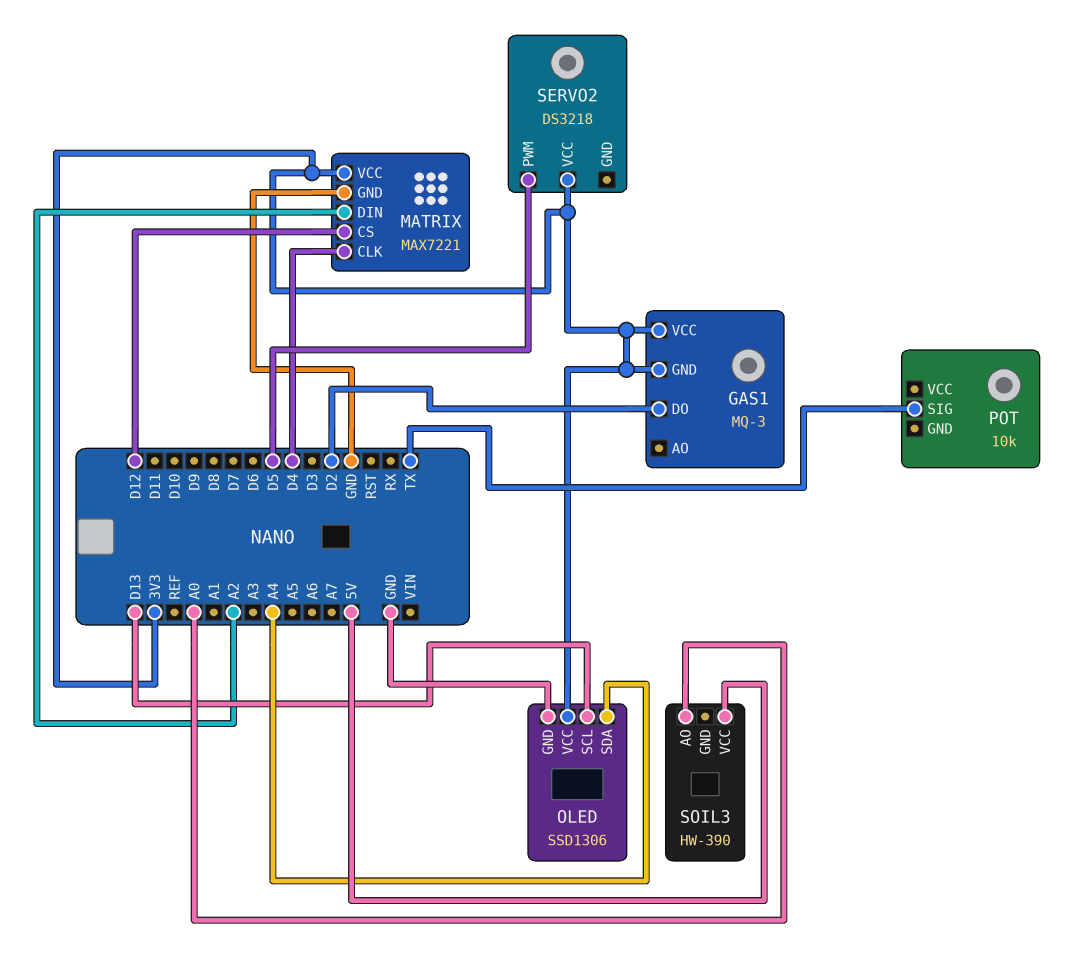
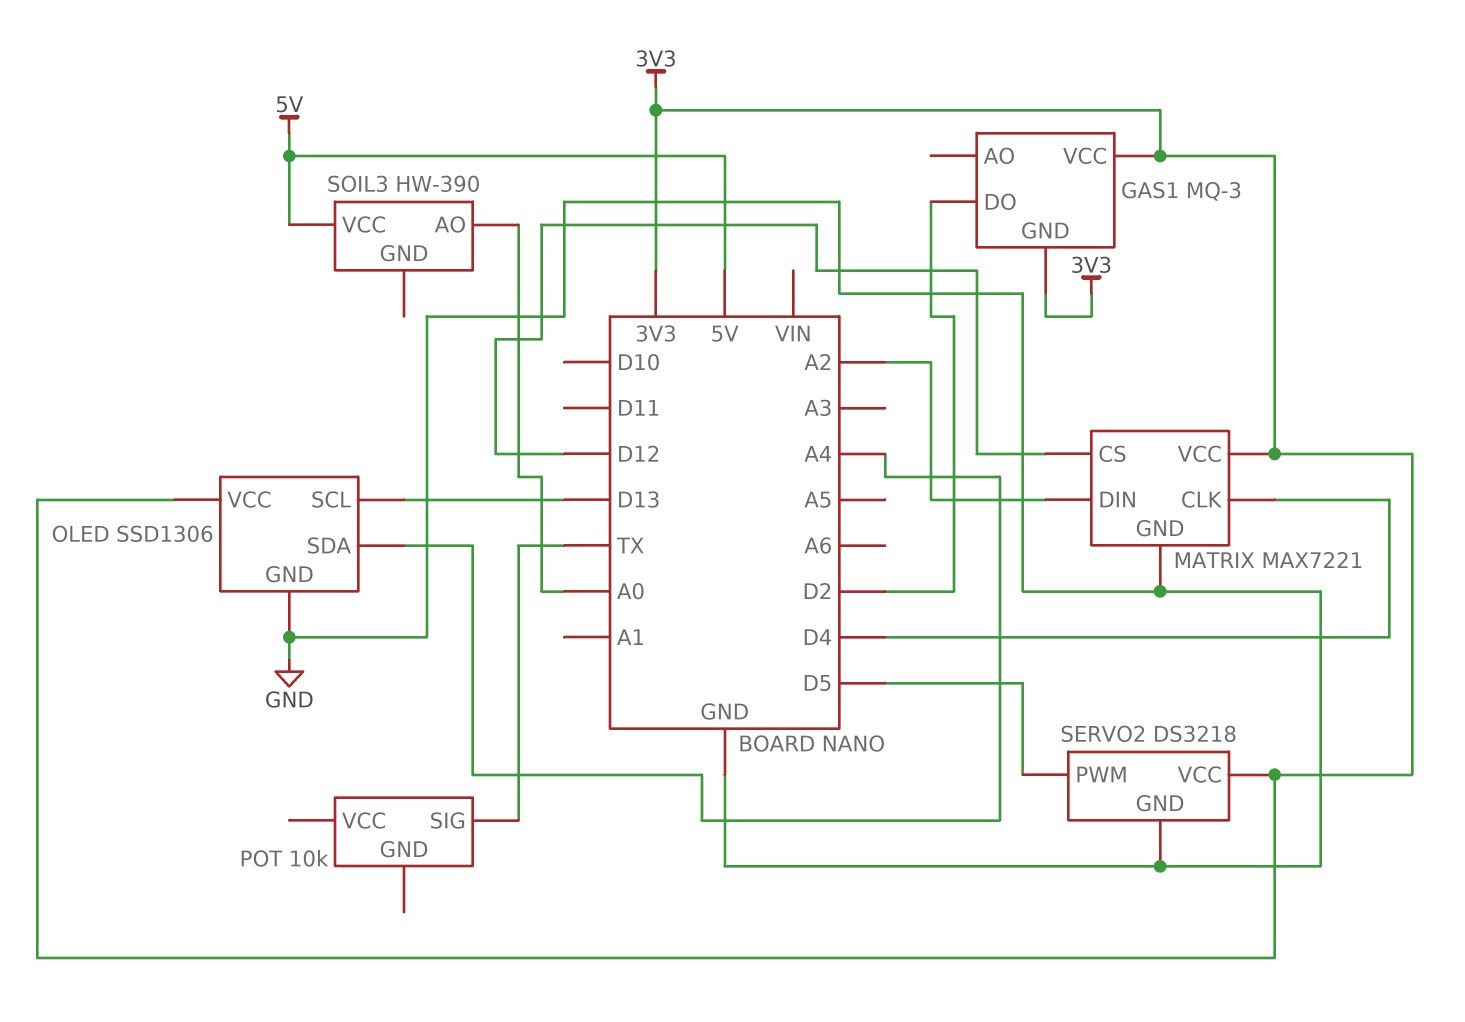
SERVO2 pin GND: none -> GND

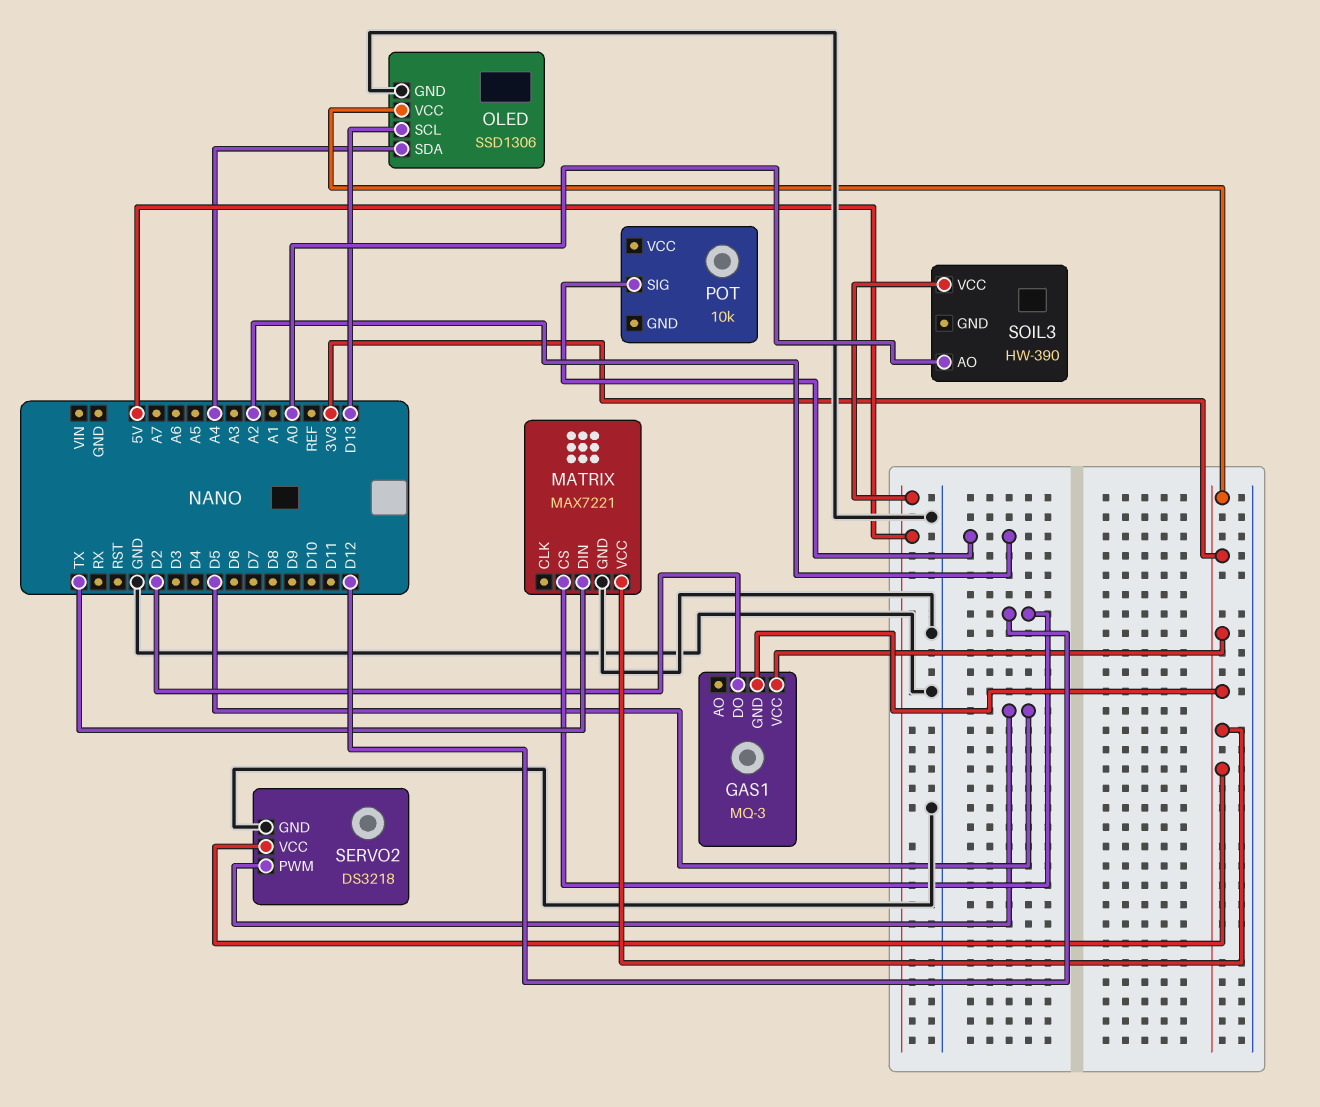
MATRIX pin CLK: D4 -> none
MATRIX pin DIN: A2 -> TX
POT pin SIG: TX -> A2

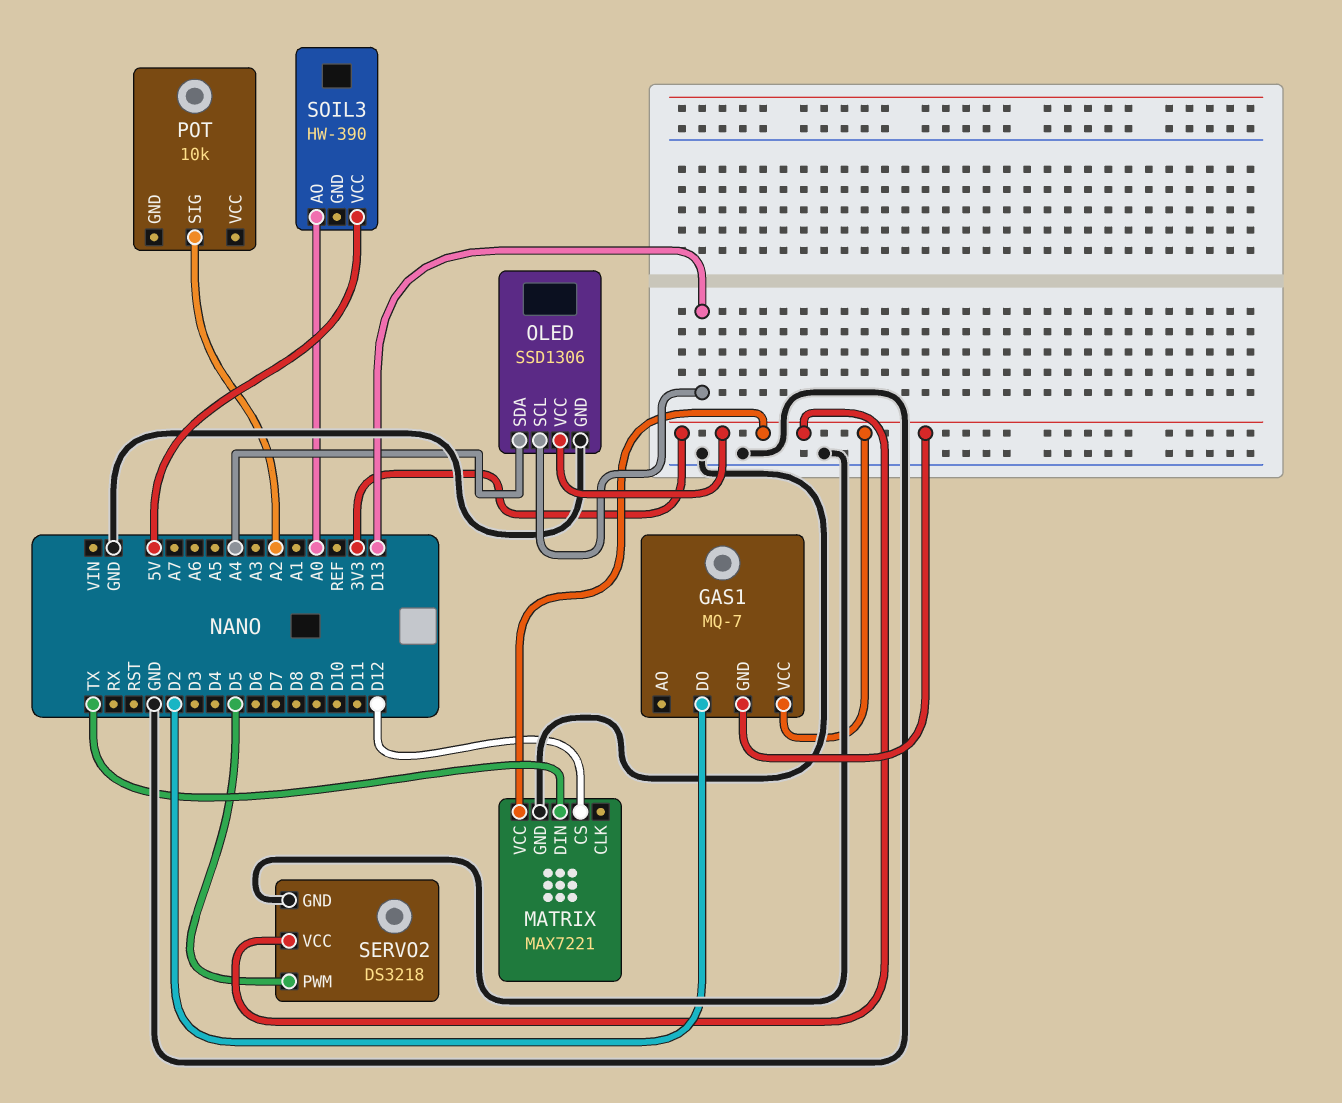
GAS1: MQ-3 -> MQ-7

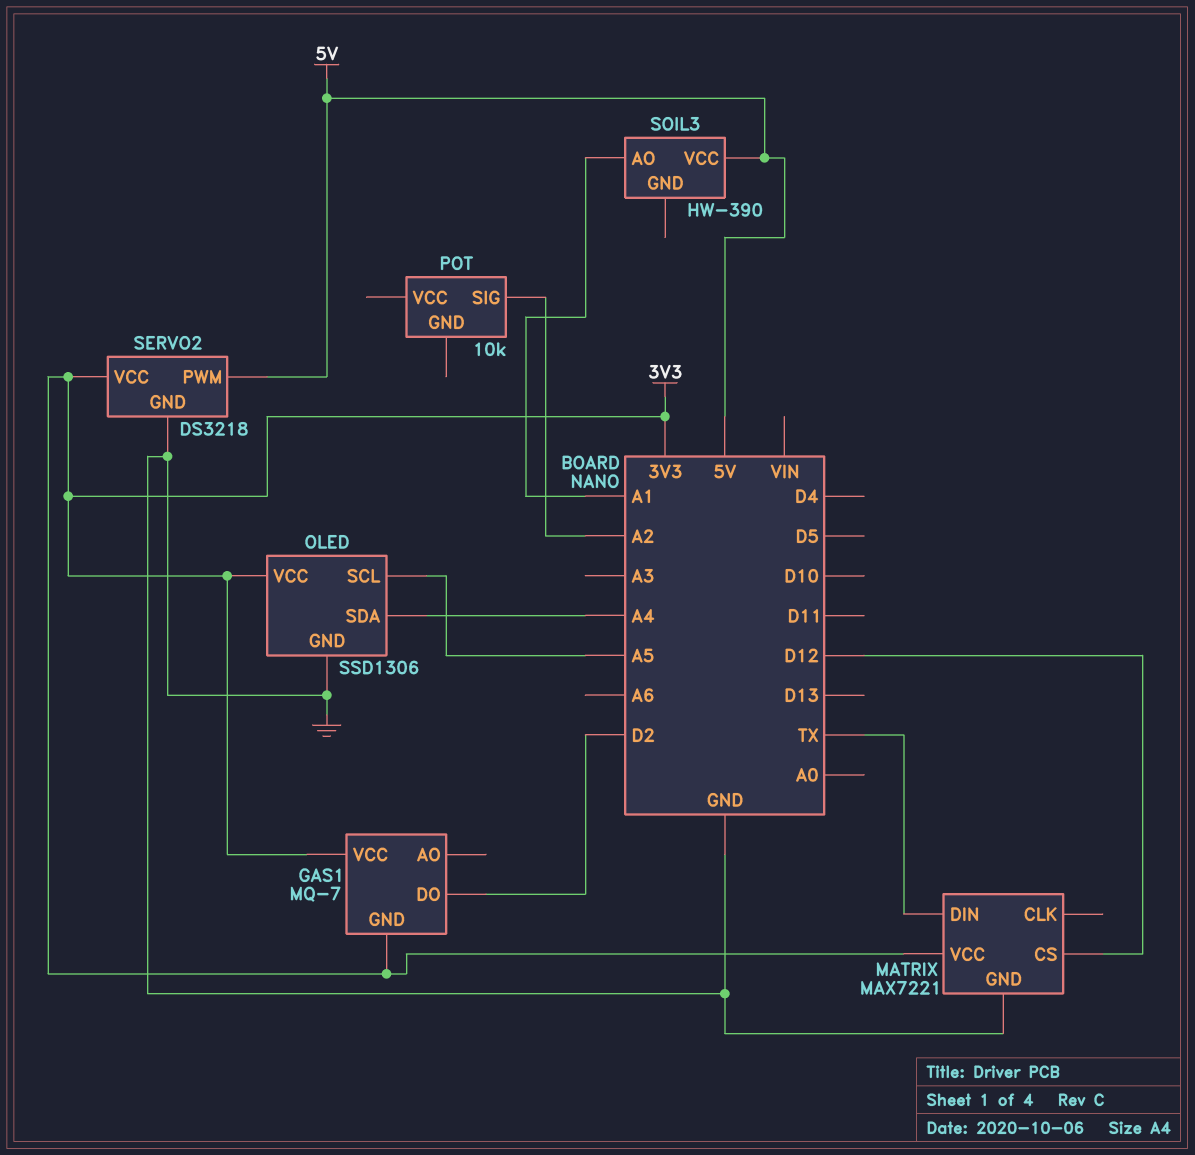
OLED pin SCL: D13 -> A5
SERVO2 pin PWM: D5 -> 5V
SOIL3 pin AO: A0 -> A1

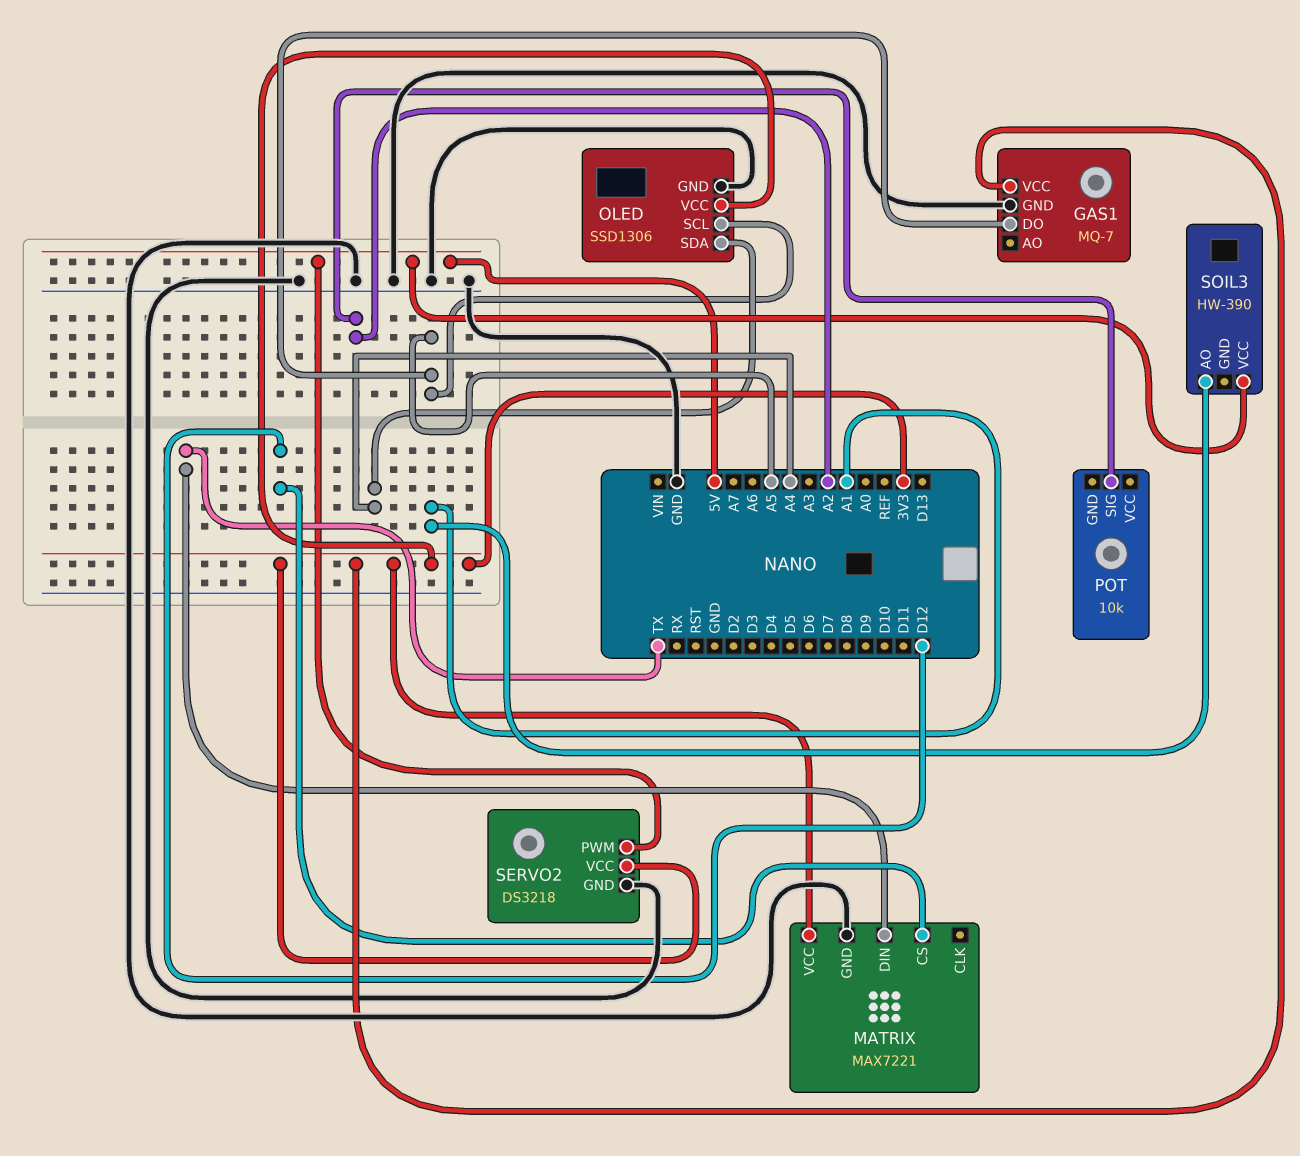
GAS1 pin DO: D2 -> A5
GAS1 pin GND: 3V3 -> GND

